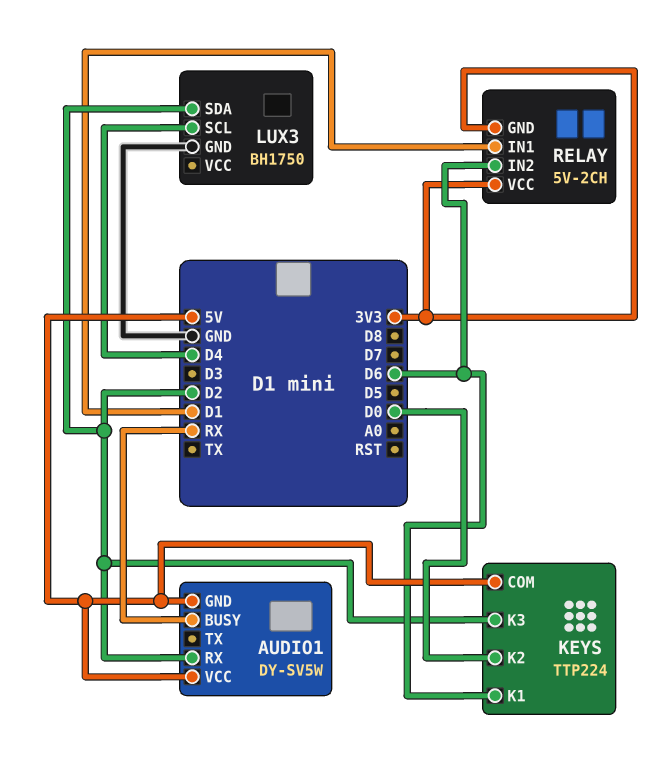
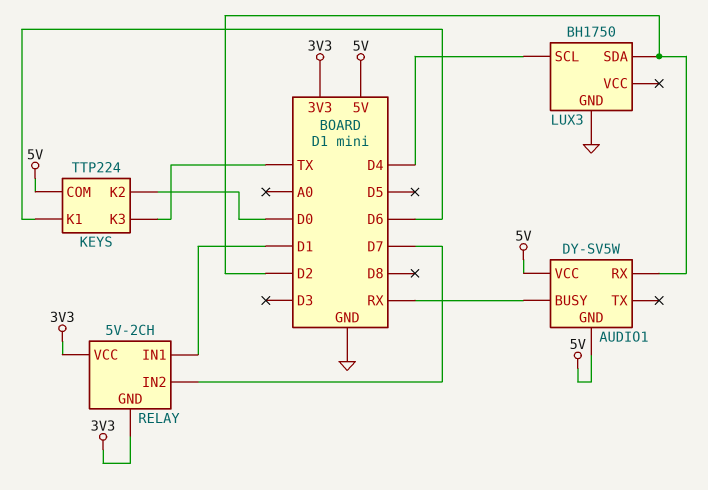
KEYS pin K3: D2 -> TX
RELAY pin IN2: D6 -> D7

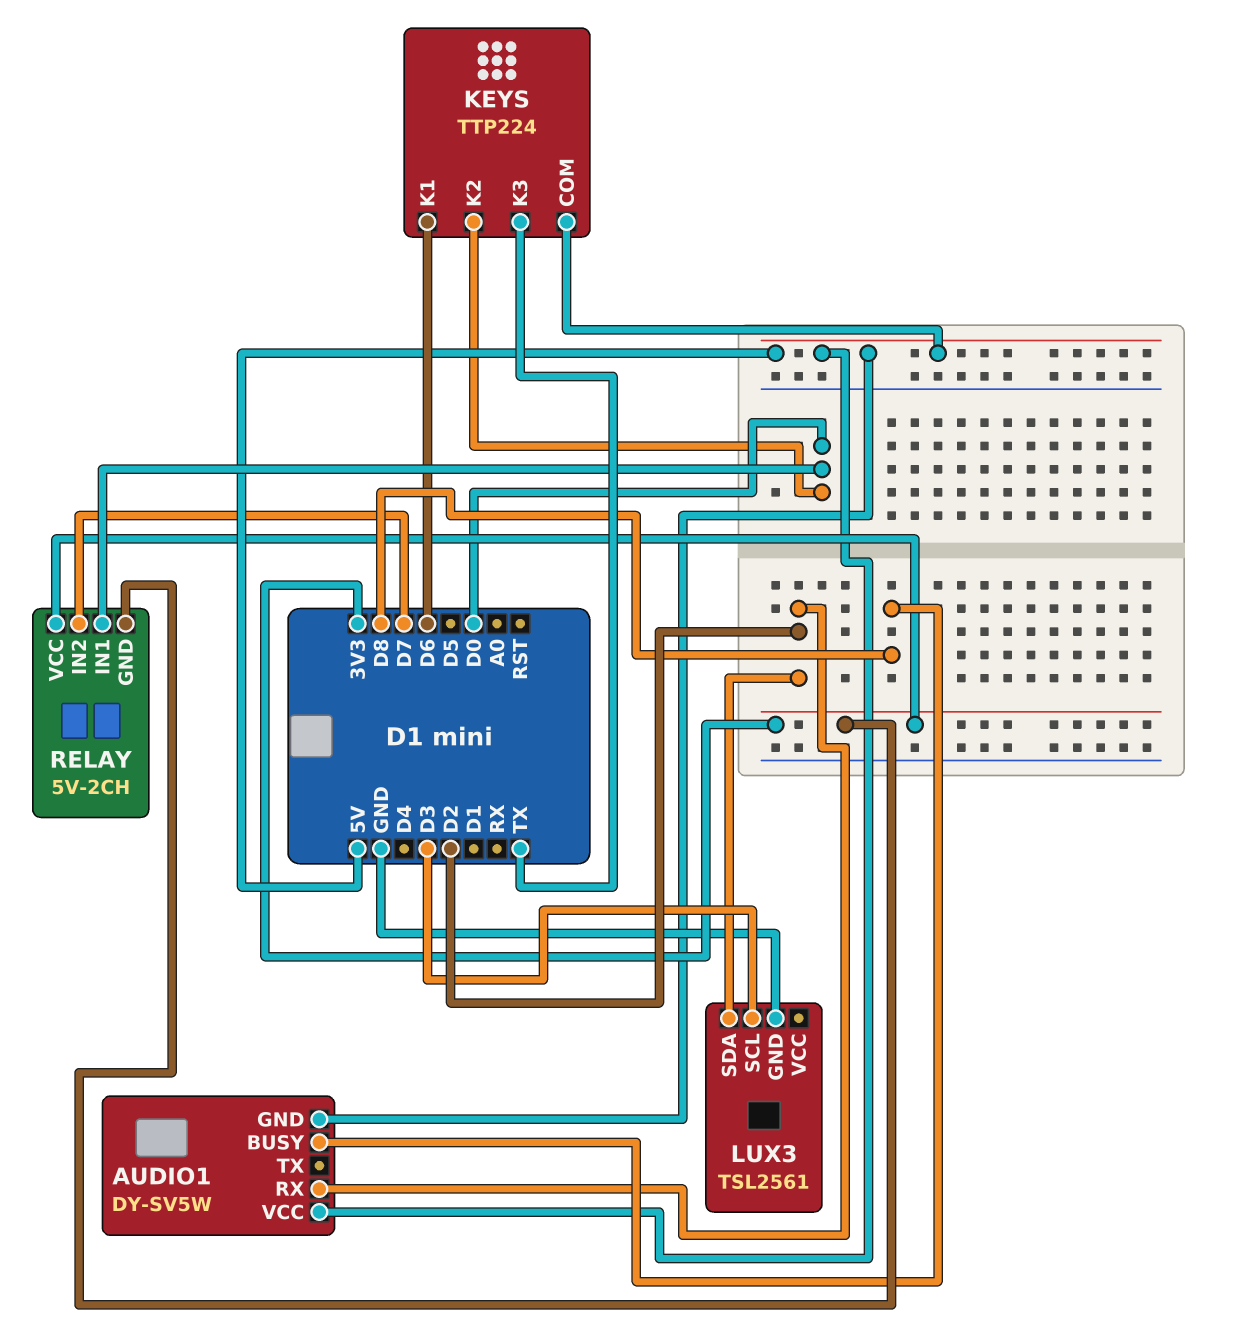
AUDIO1 pin BUSY: RX -> D8
LUX3: BH1750 -> TSL2561
LUX3 pin SCL: D4 -> D3
RELAY pin IN1: D1 -> D0

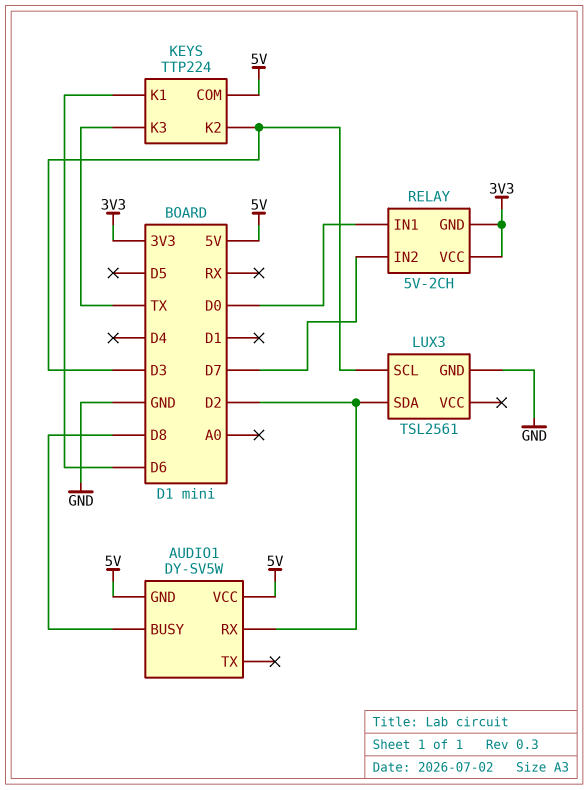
KEYS pin K2: D0 -> D3

